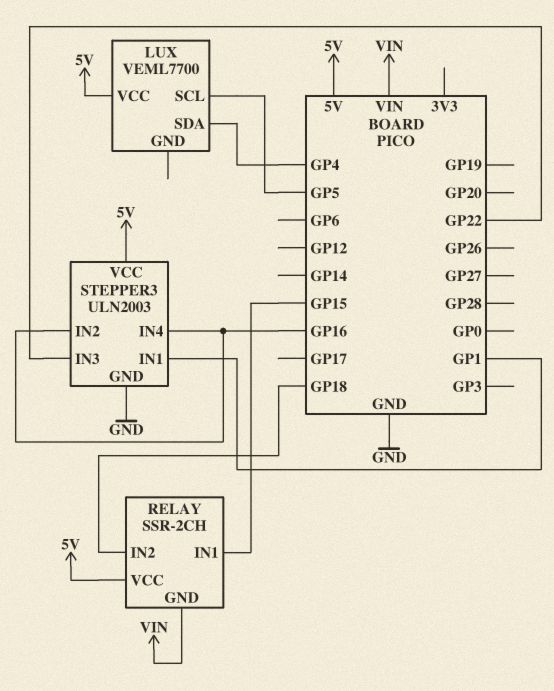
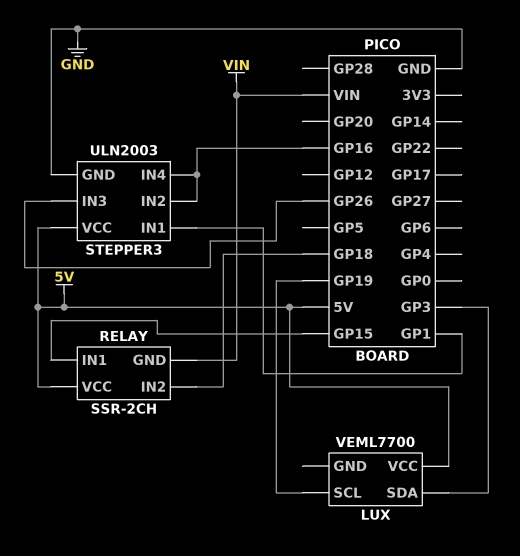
LUX pin SCL: GP5 -> GP19
LUX pin SDA: GP4 -> GP3
STEPPER3 pin IN3: GP22 -> GP26

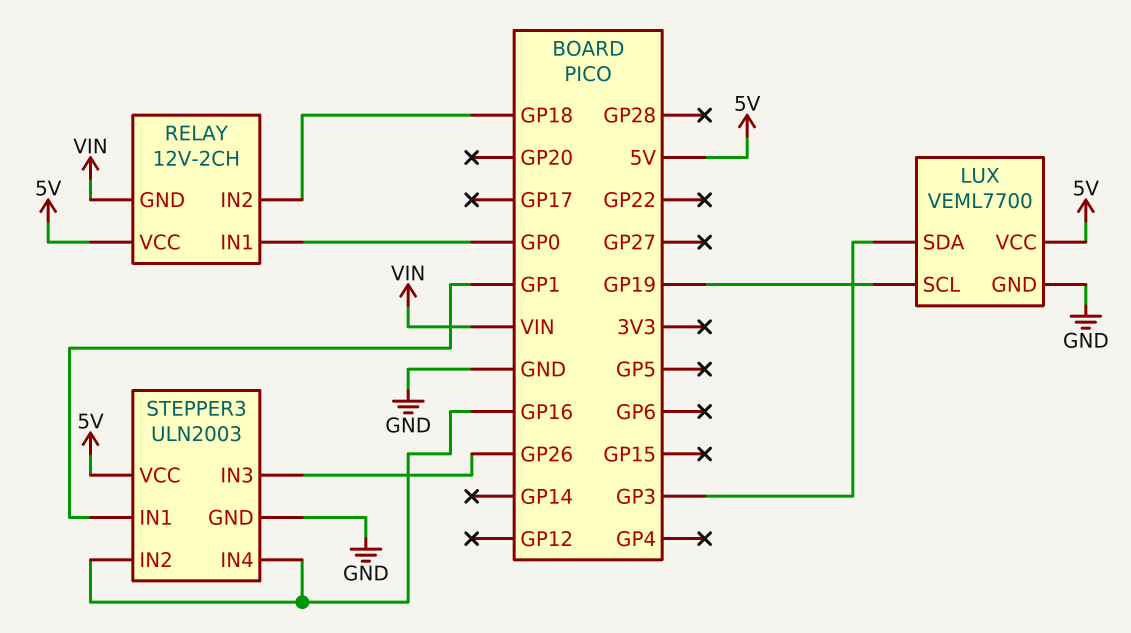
LUX pin GND: none -> GND
RELAY: SSR-2CH -> 12V-2CH
RELAY pin IN1: GP15 -> GP0

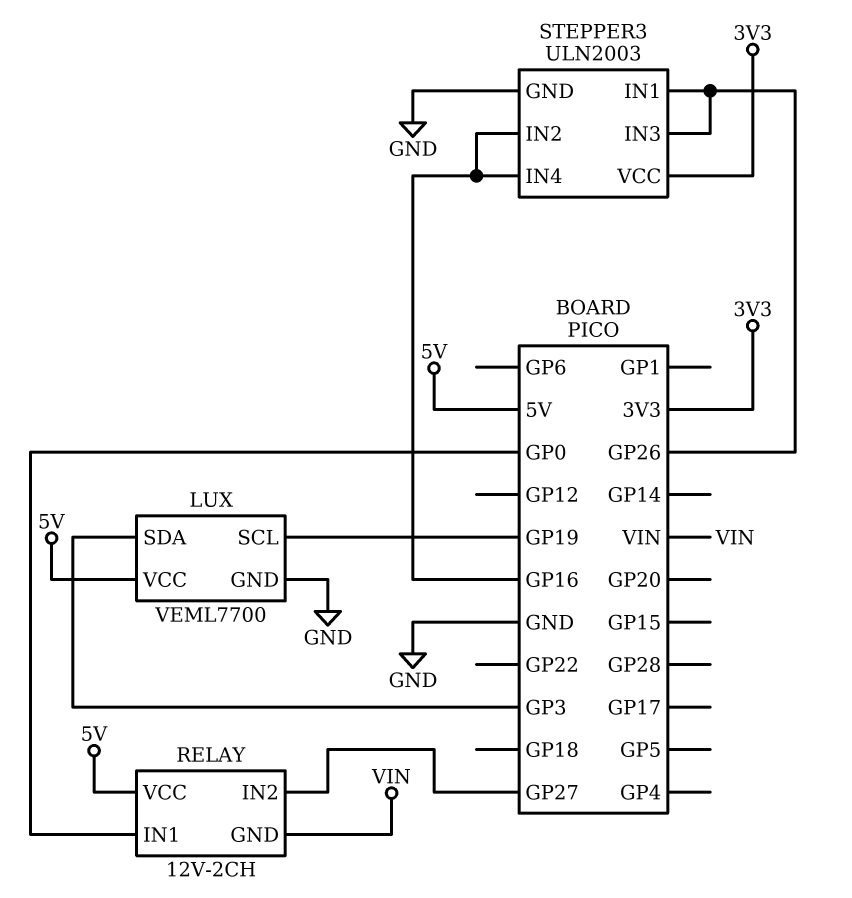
RELAY pin IN2: GP18 -> GP27
STEPPER3 pin IN1: GP1 -> GP26
STEPPER3 pin VCC: 5V -> 3V3

